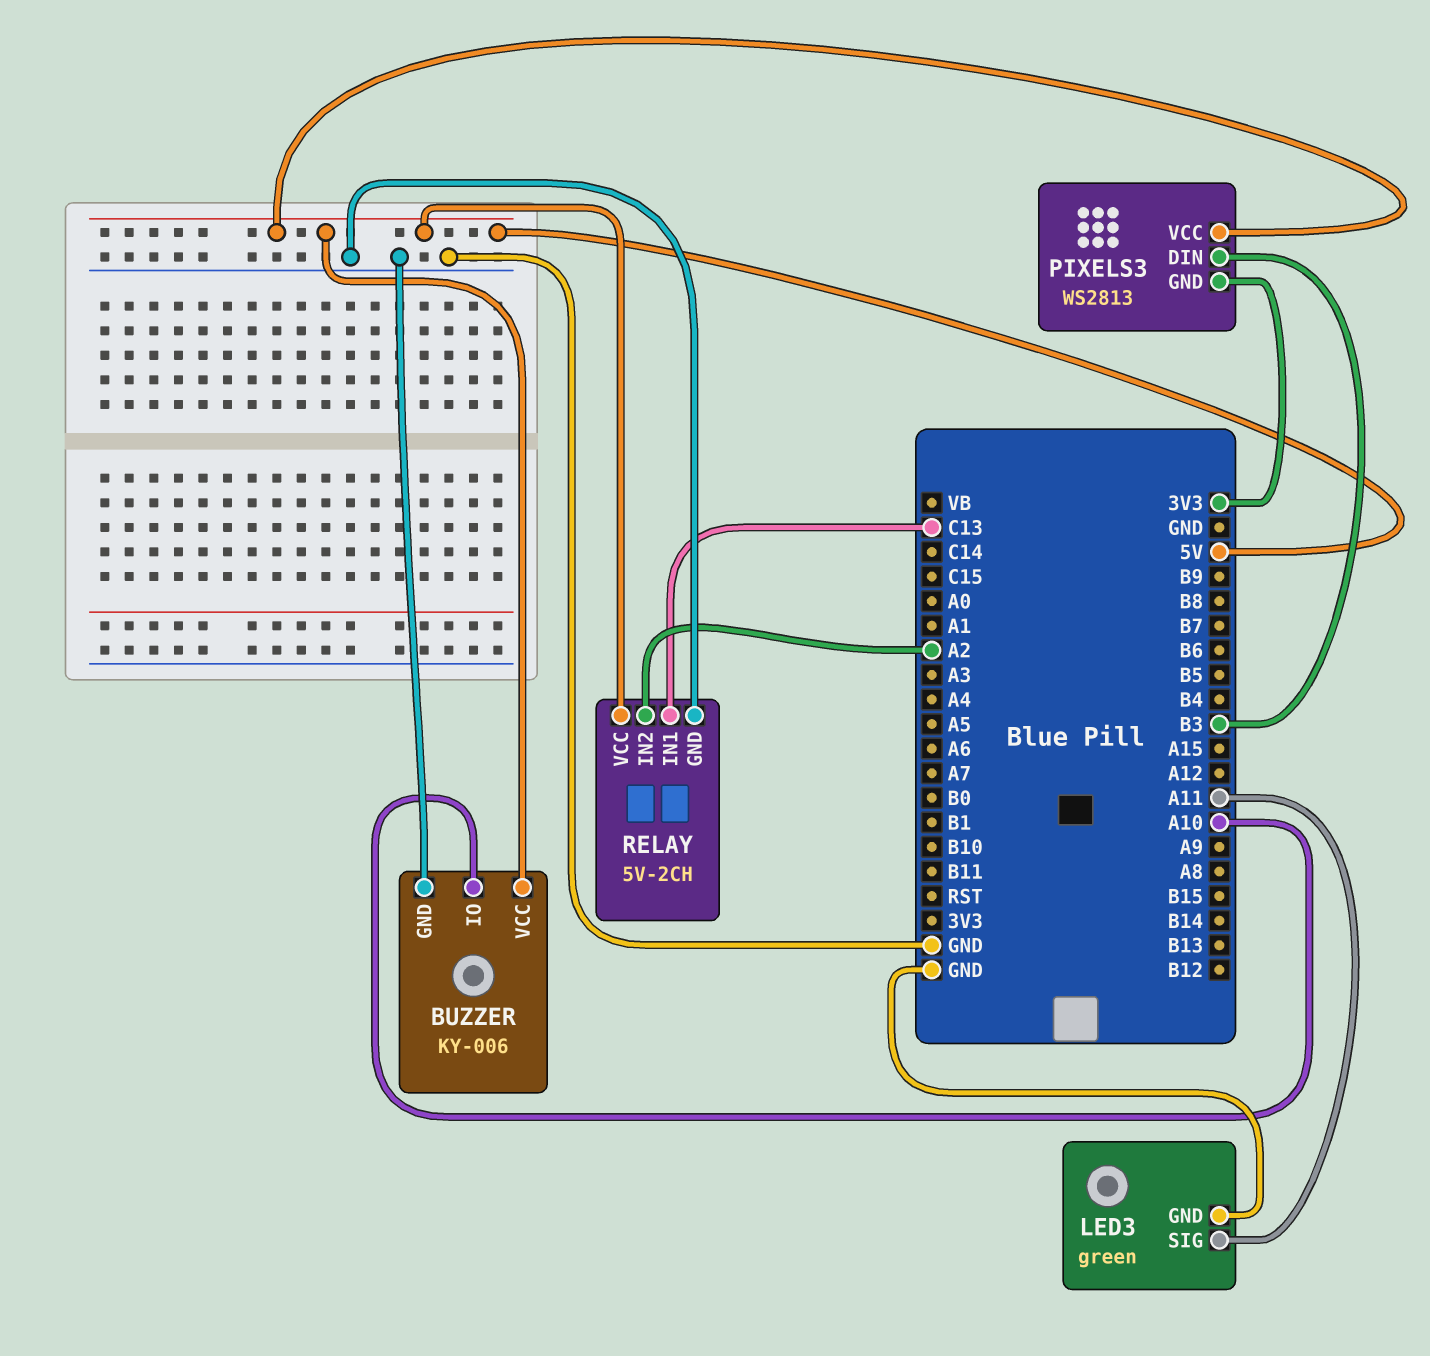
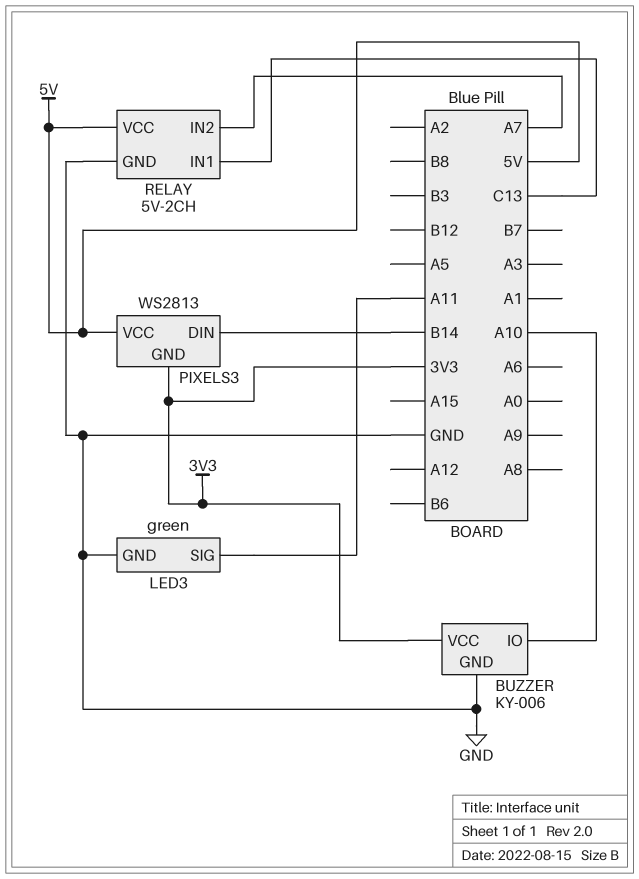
BUZZER pin VCC: 5V -> 3V3
PIXELS3 pin DIN: B3 -> B14
RELAY pin IN2: A2 -> A7

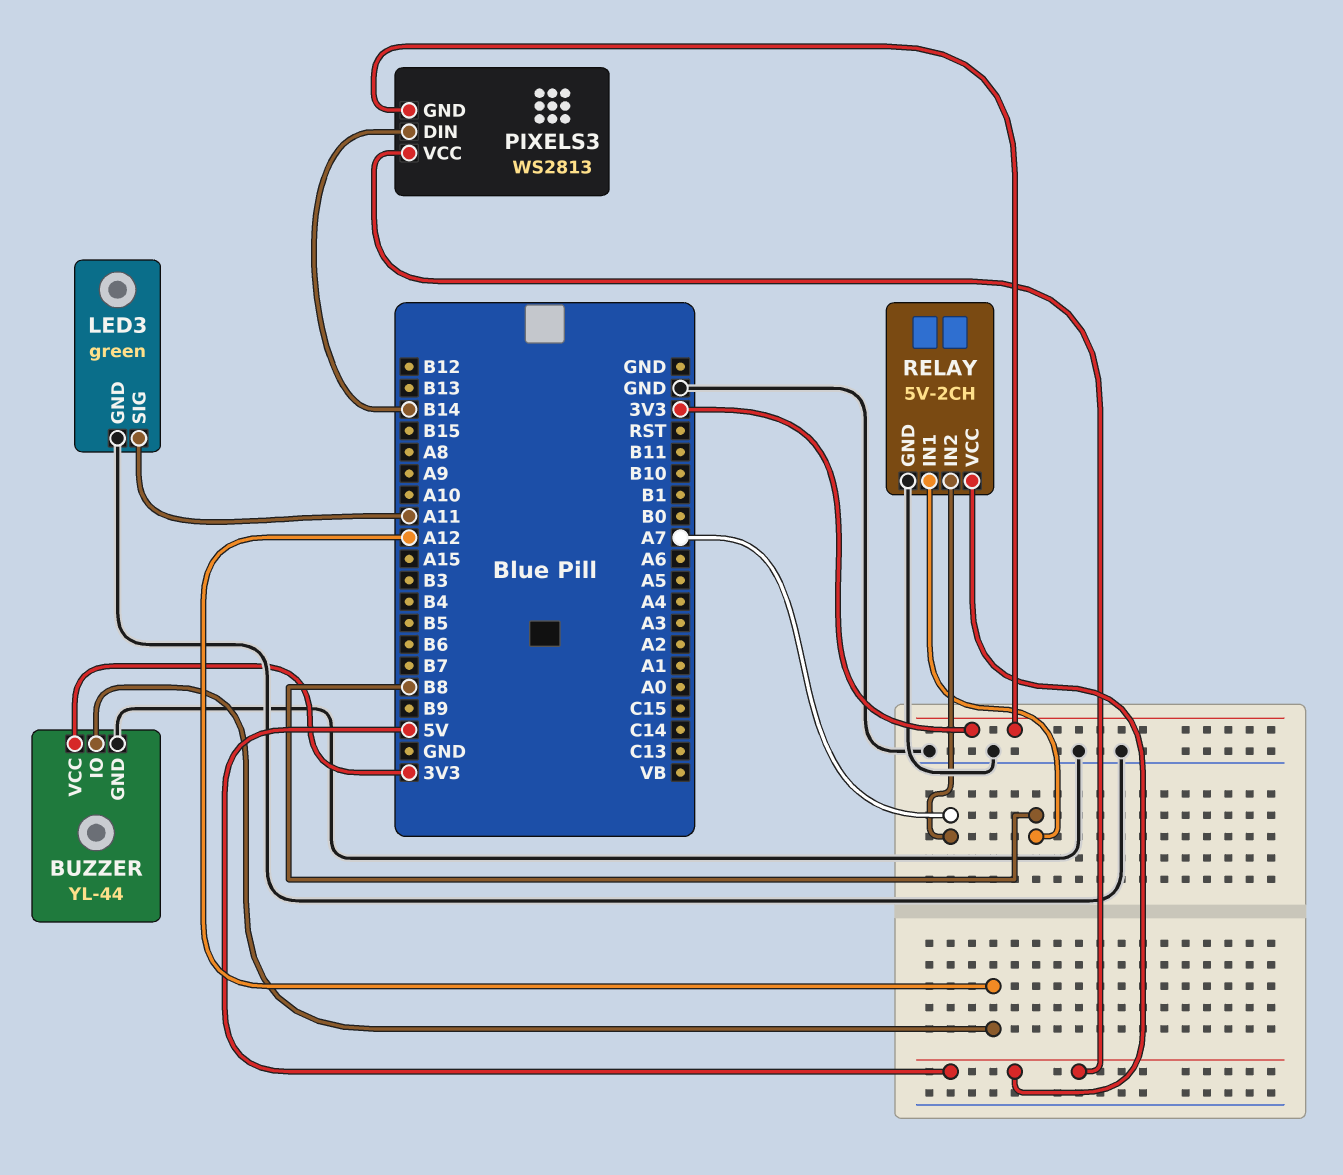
BUZZER: KY-006 -> YL-44
BUZZER pin IO: A10 -> A12
RELAY pin IN1: C13 -> B8

